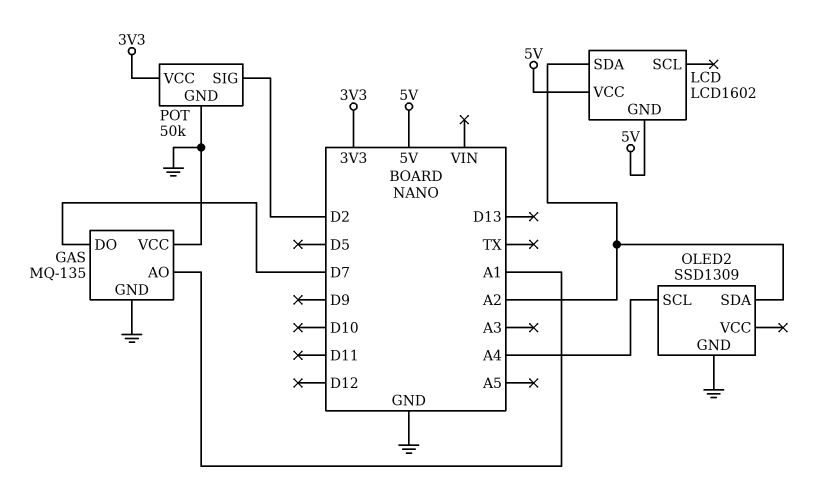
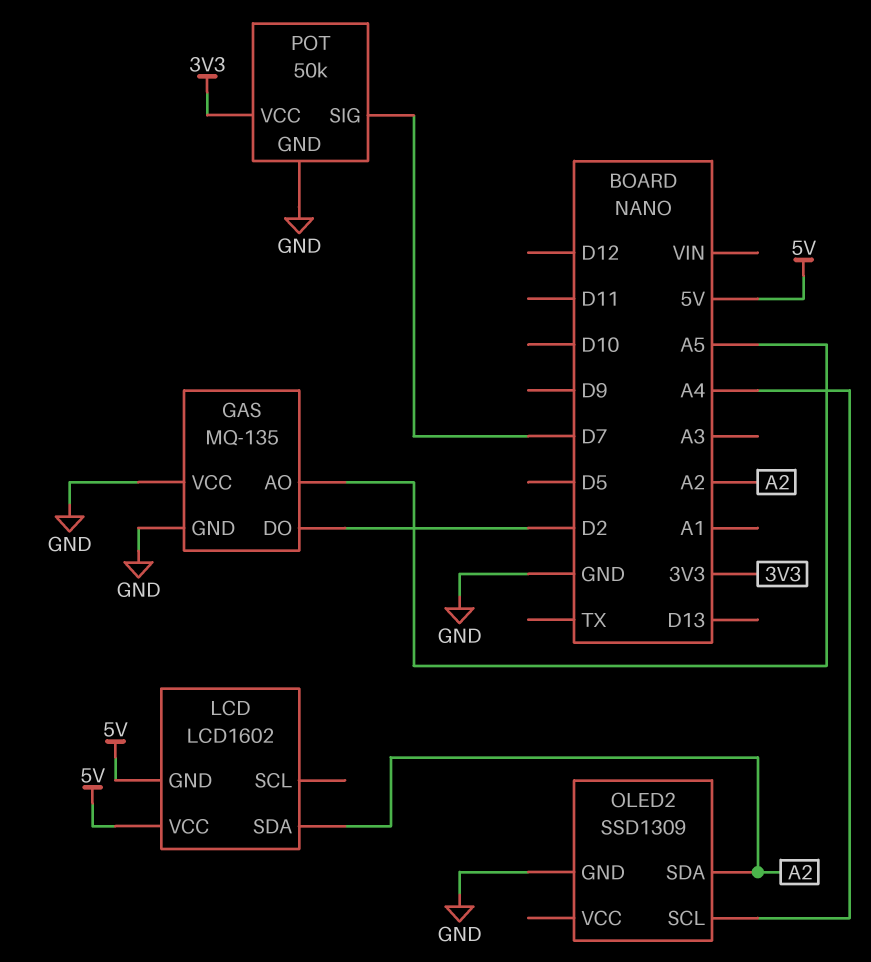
GAS pin AO: A1 -> A5
GAS pin DO: D7 -> D2
POT pin SIG: D2 -> D7

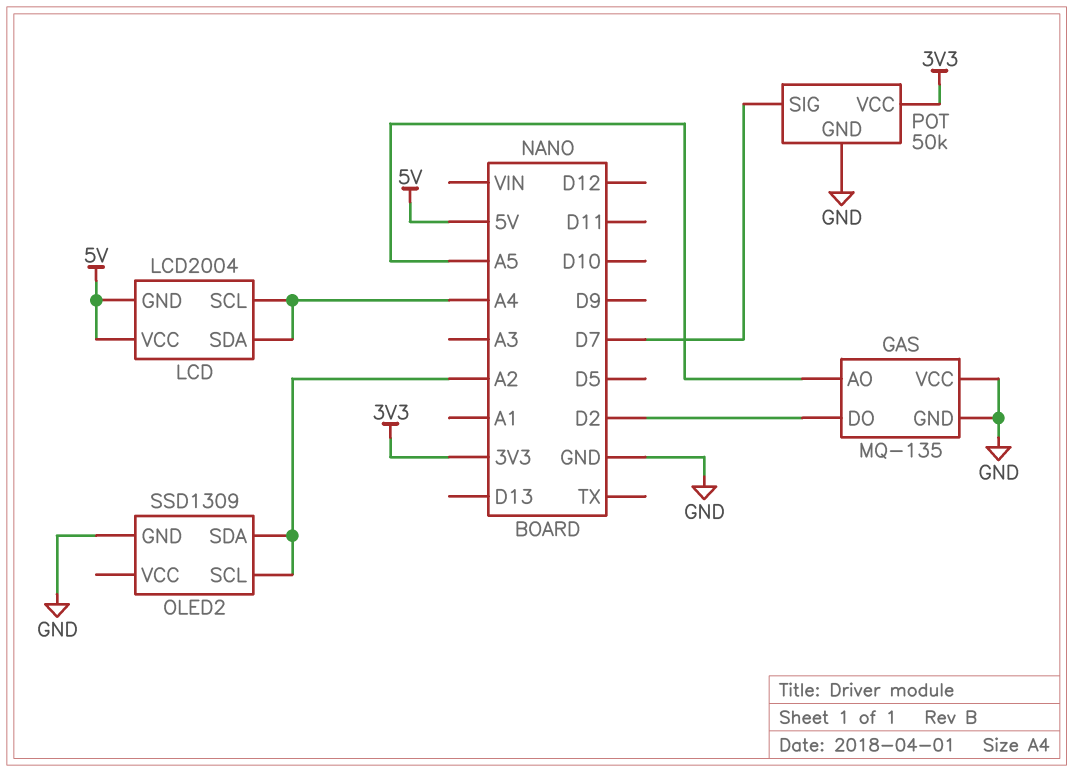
LCD: LCD1602 -> LCD2004
LCD pin SCL: none -> A4
LCD pin SDA: A2 -> A4
OLED2 pin SCL: A4 -> A2

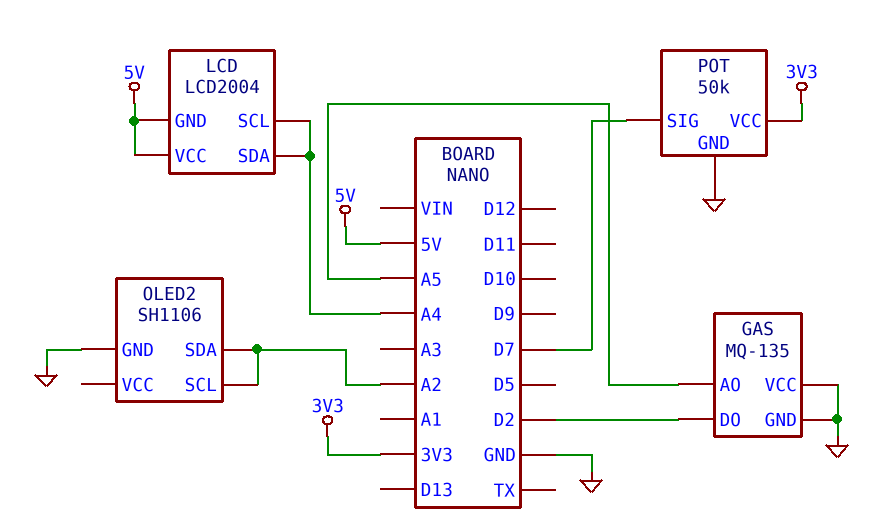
OLED2: SSD1309 -> SH1106

